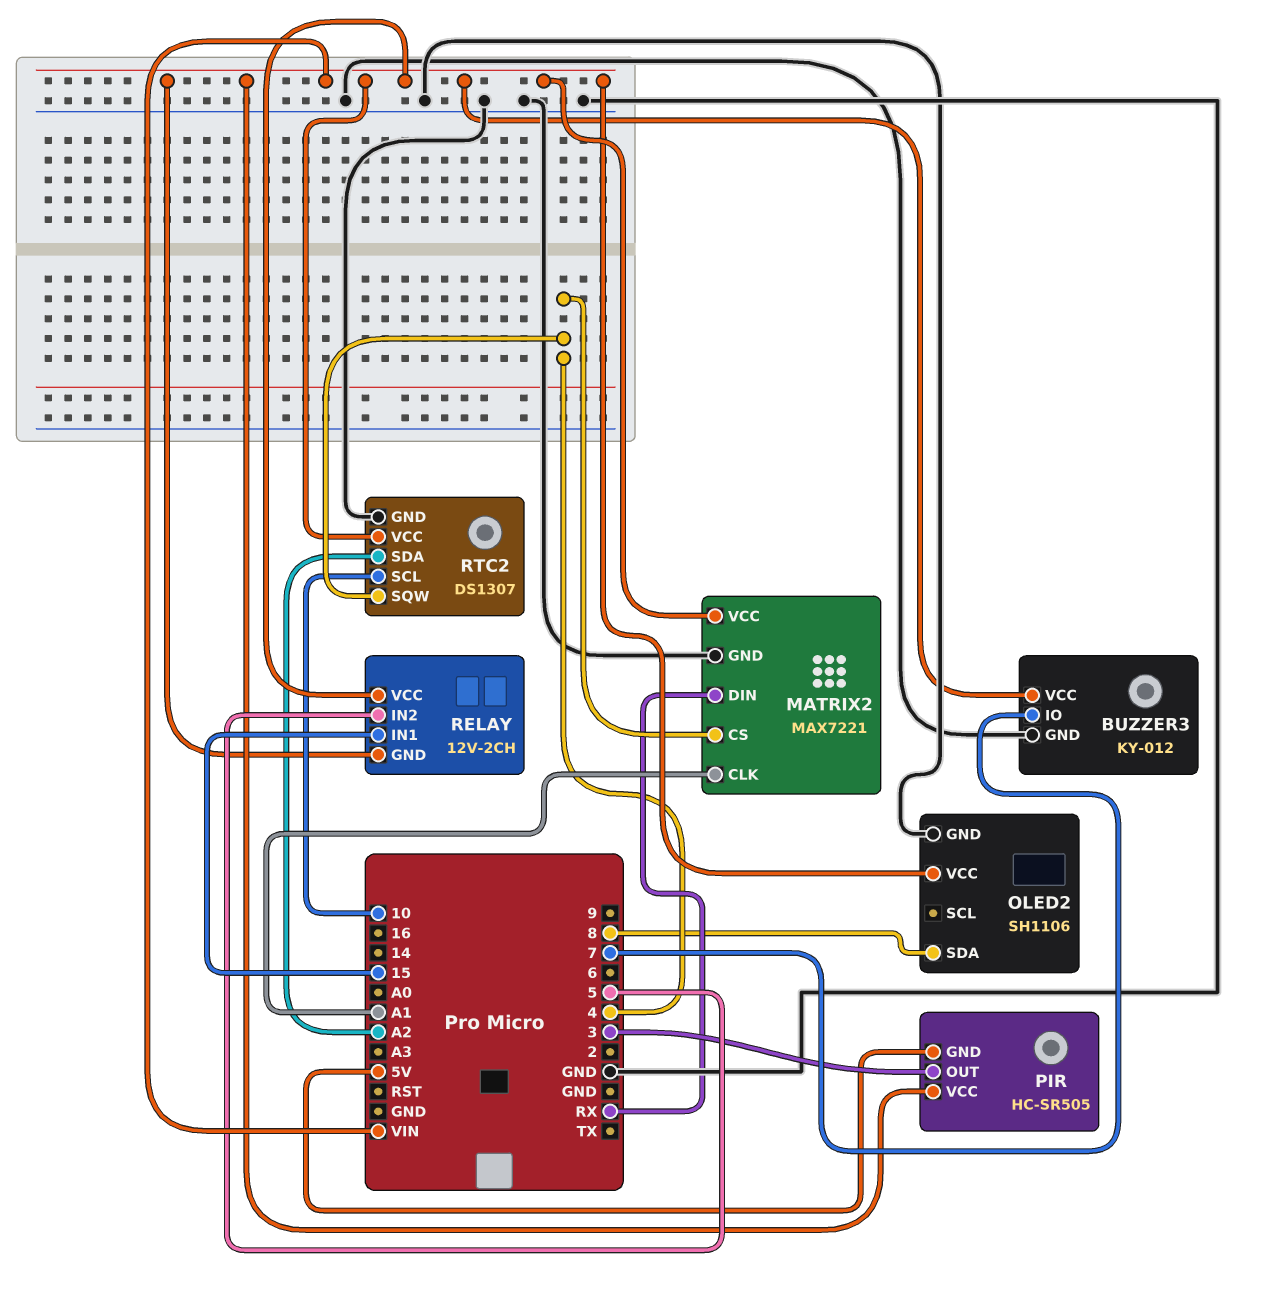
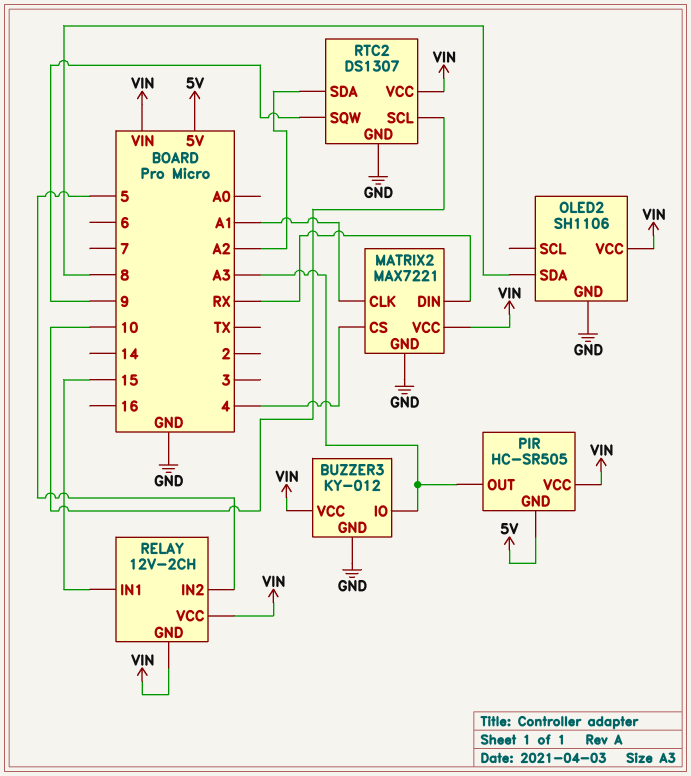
BUZZER3 pin IO: 7 -> A3
PIR pin OUT: 3 -> A3
RTC2 pin SQW: 4 -> 9

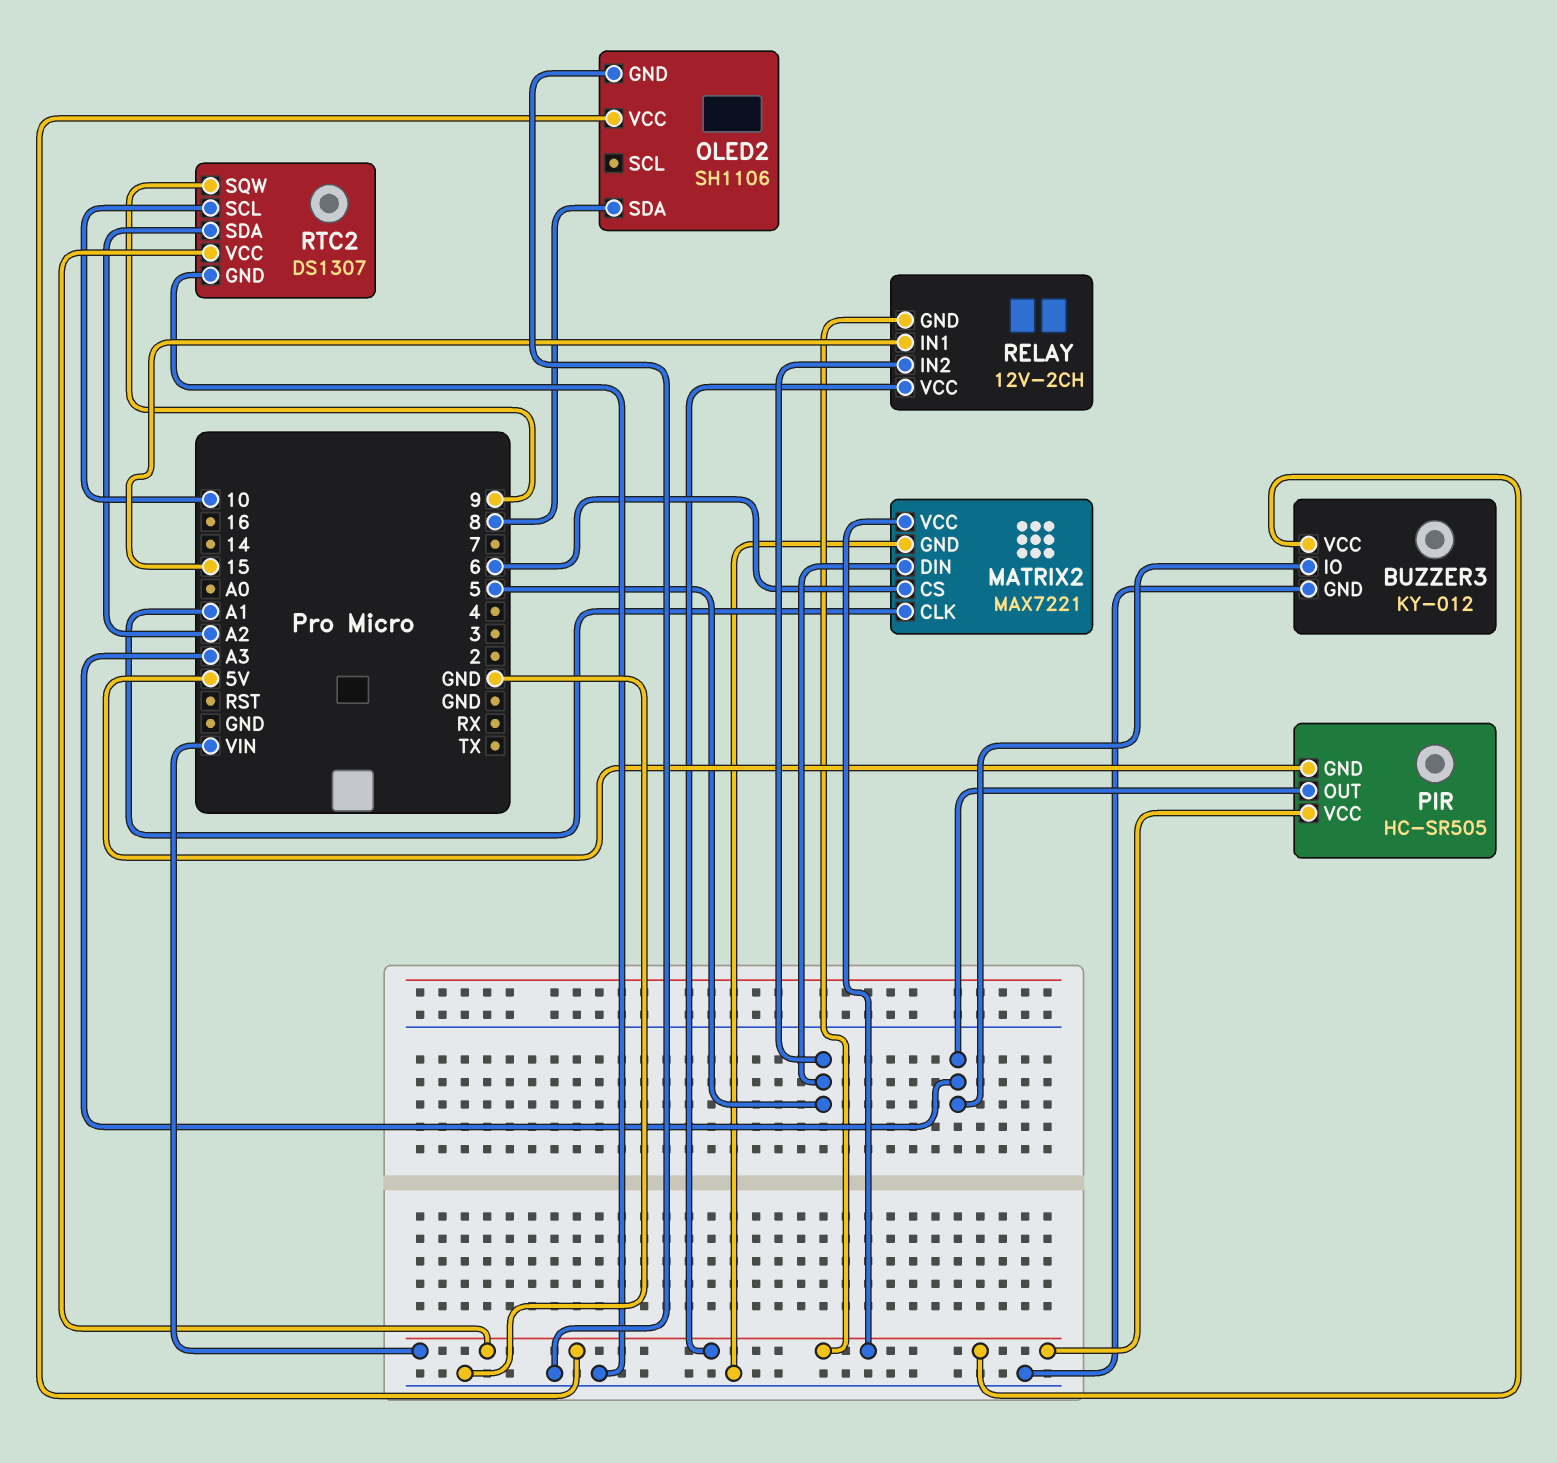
MATRIX2 pin CS: 4 -> 6
MATRIX2 pin DIN: RX -> 5

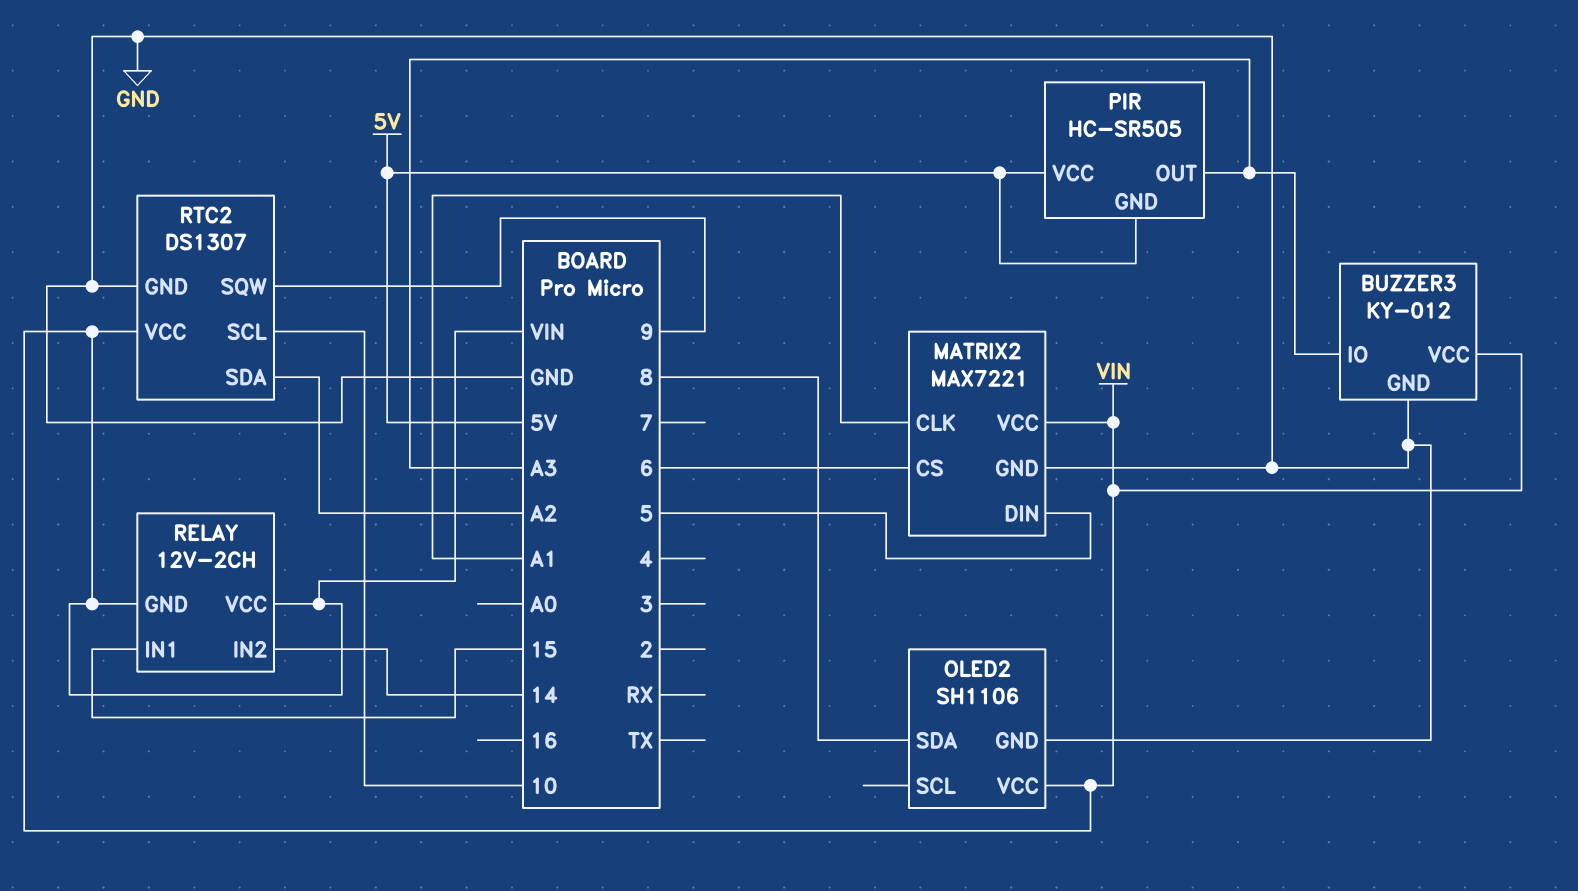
PIR pin VCC: VIN -> 5V
RELAY pin IN2: 5 -> 14

